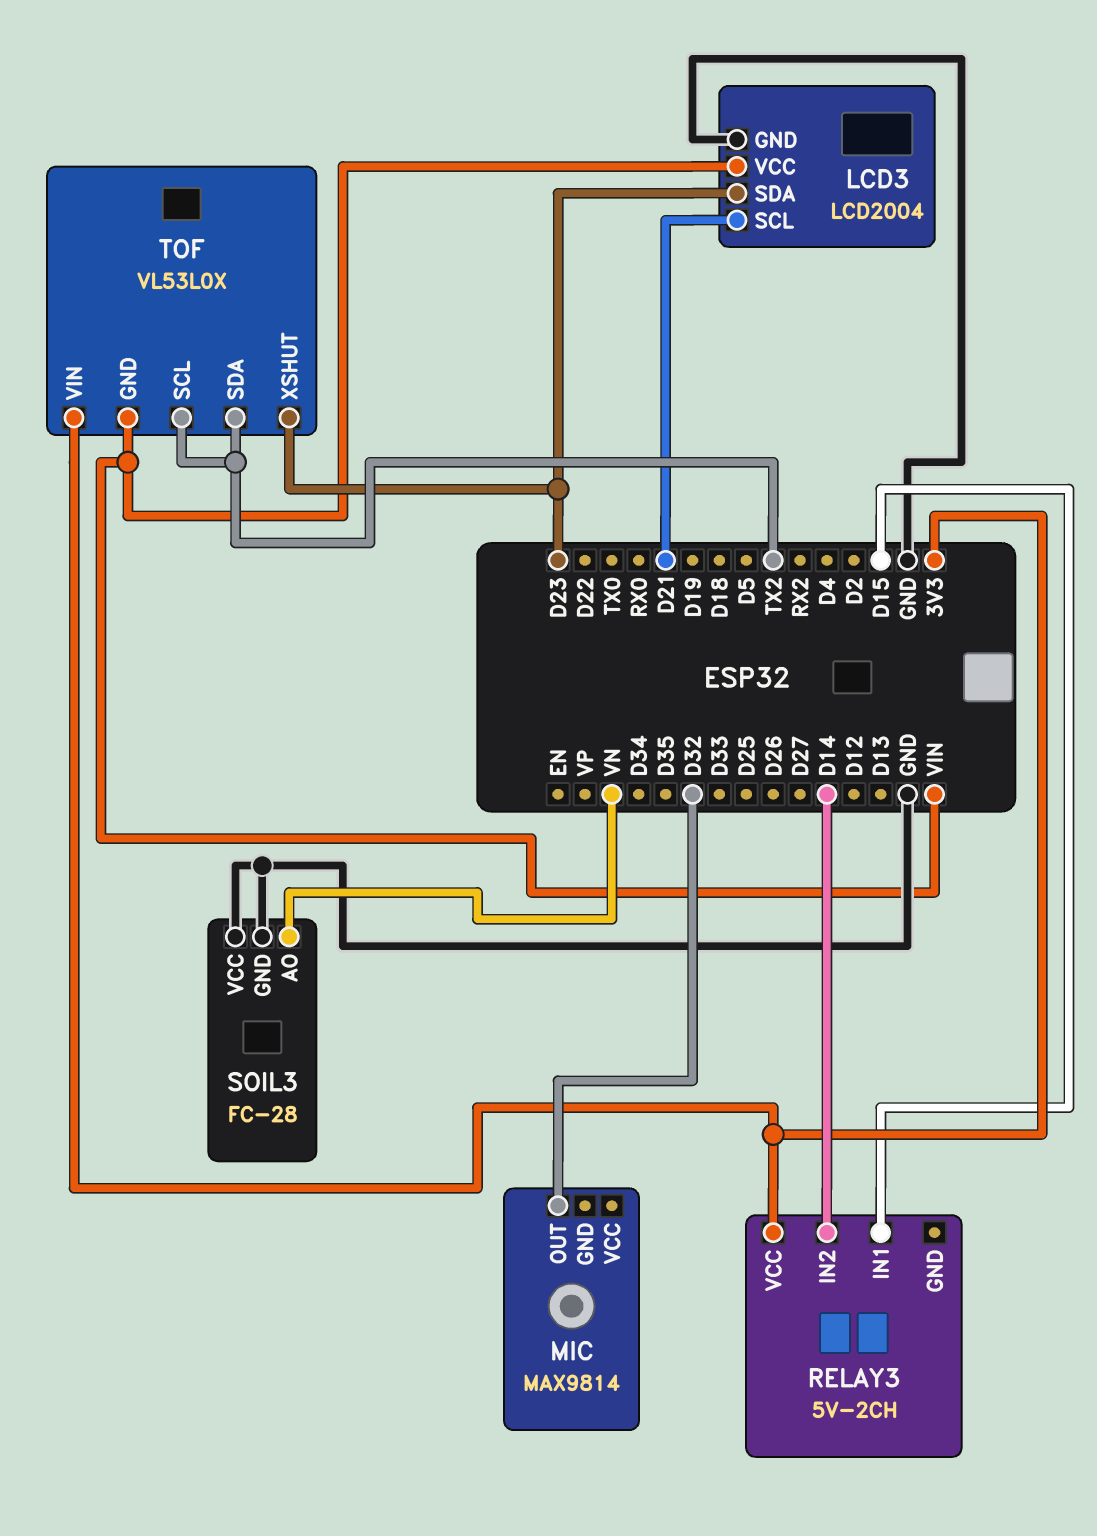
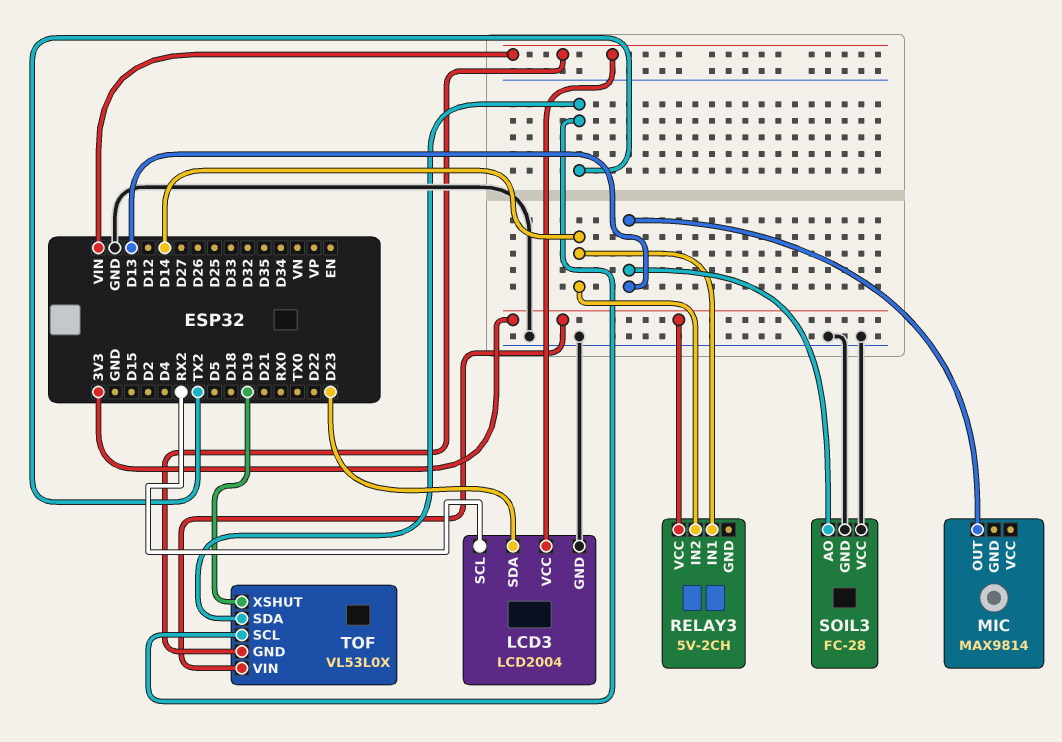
LCD3 pin SCL: D21 -> RX2
MIC pin OUT: D32 -> D13
RELAY3 pin IN1: D15 -> D14
SOIL3 pin AO: VN -> D13
TOF pin XSHUT: D23 -> D19

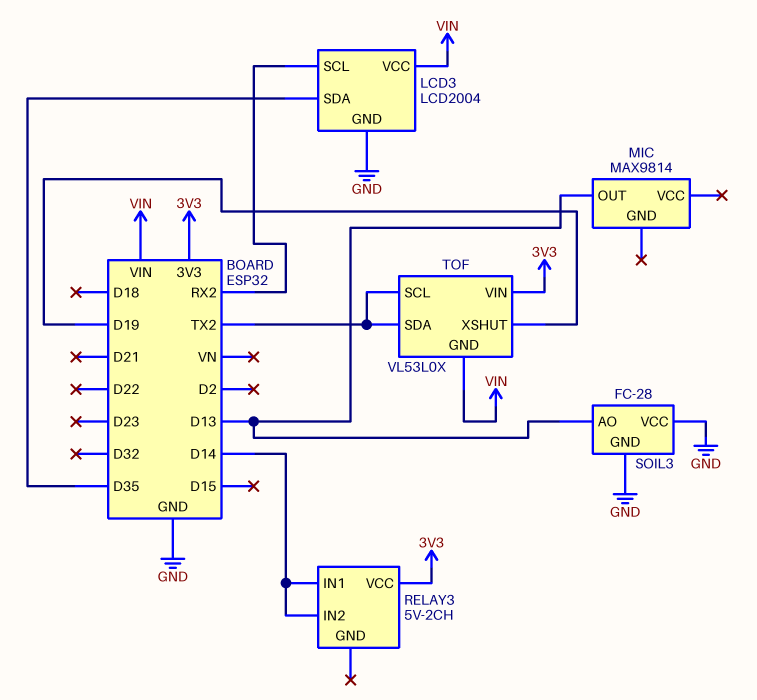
LCD3 pin SDA: D23 -> D35

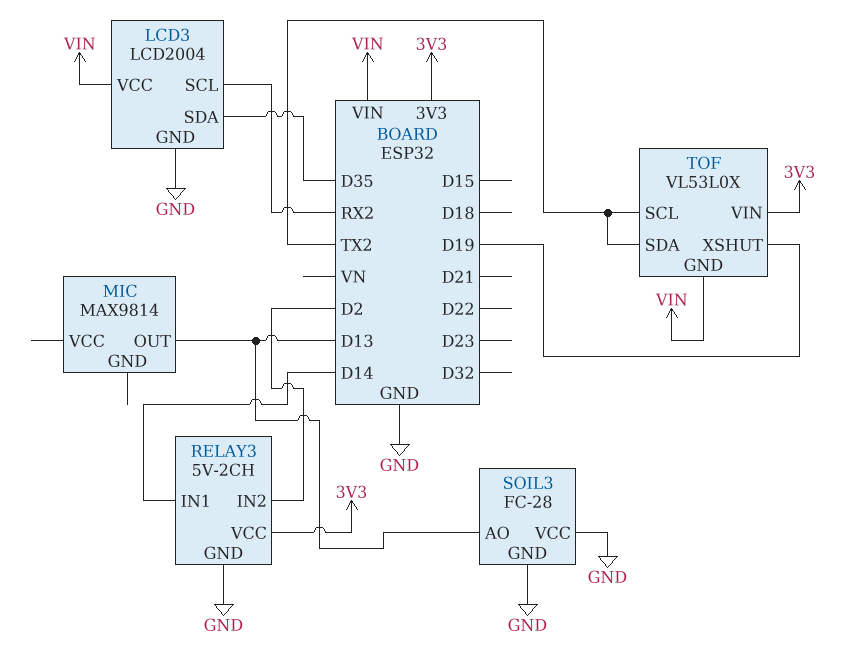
RELAY3 pin GND: none -> GND
RELAY3 pin IN2: D14 -> D2

